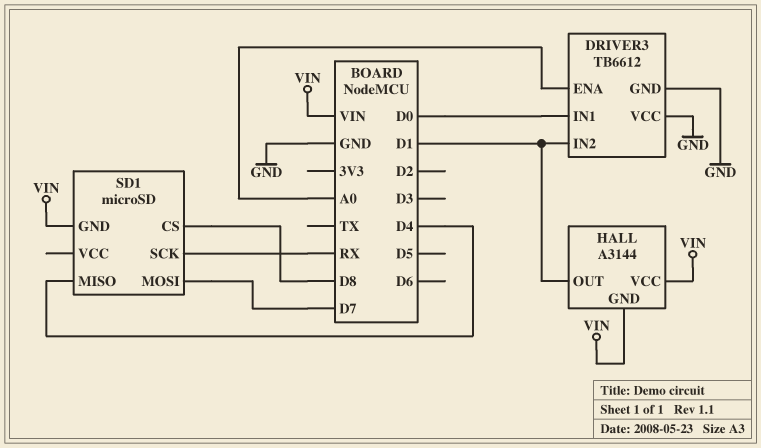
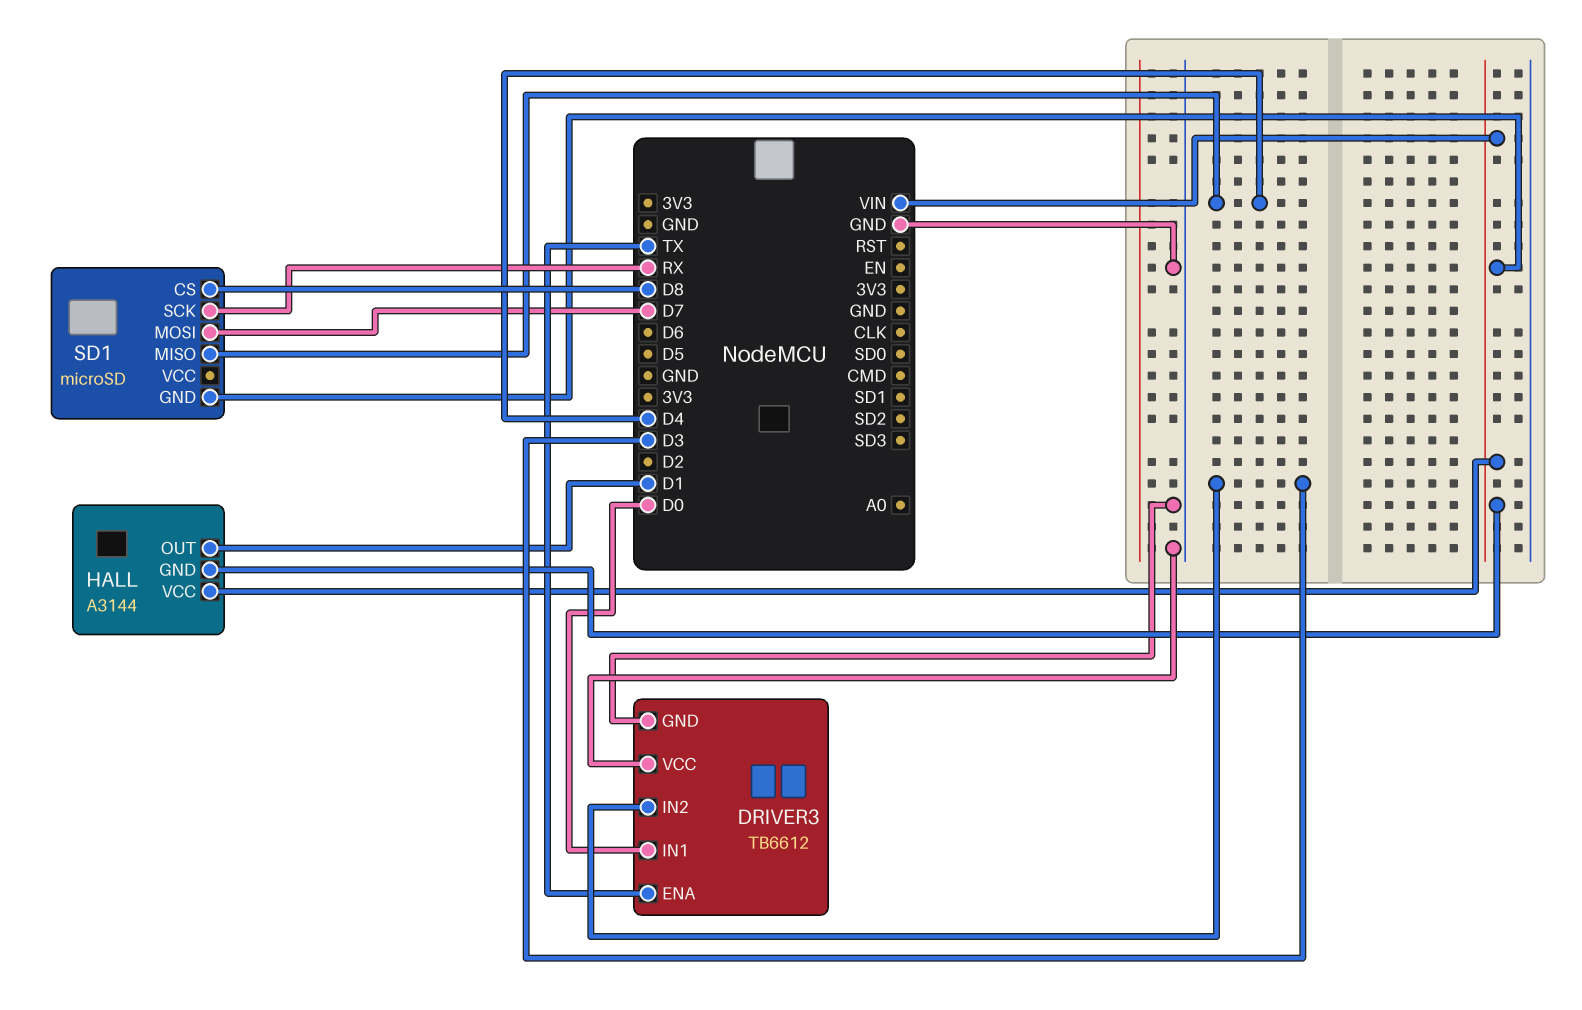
DRIVER3 pin ENA: A0 -> TX
DRIVER3 pin IN2: D1 -> D3

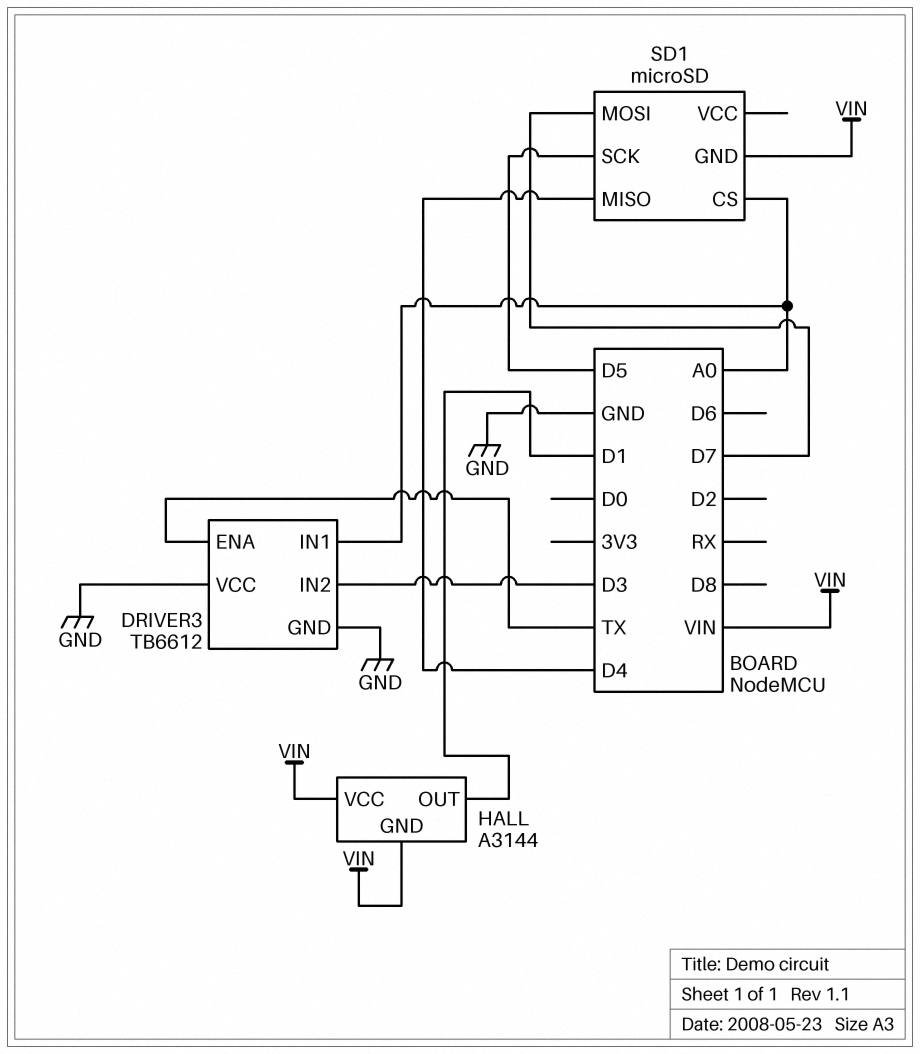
DRIVER3 pin IN1: D0 -> A0
SD1 pin CS: D8 -> A0
SD1 pin SCK: RX -> D5

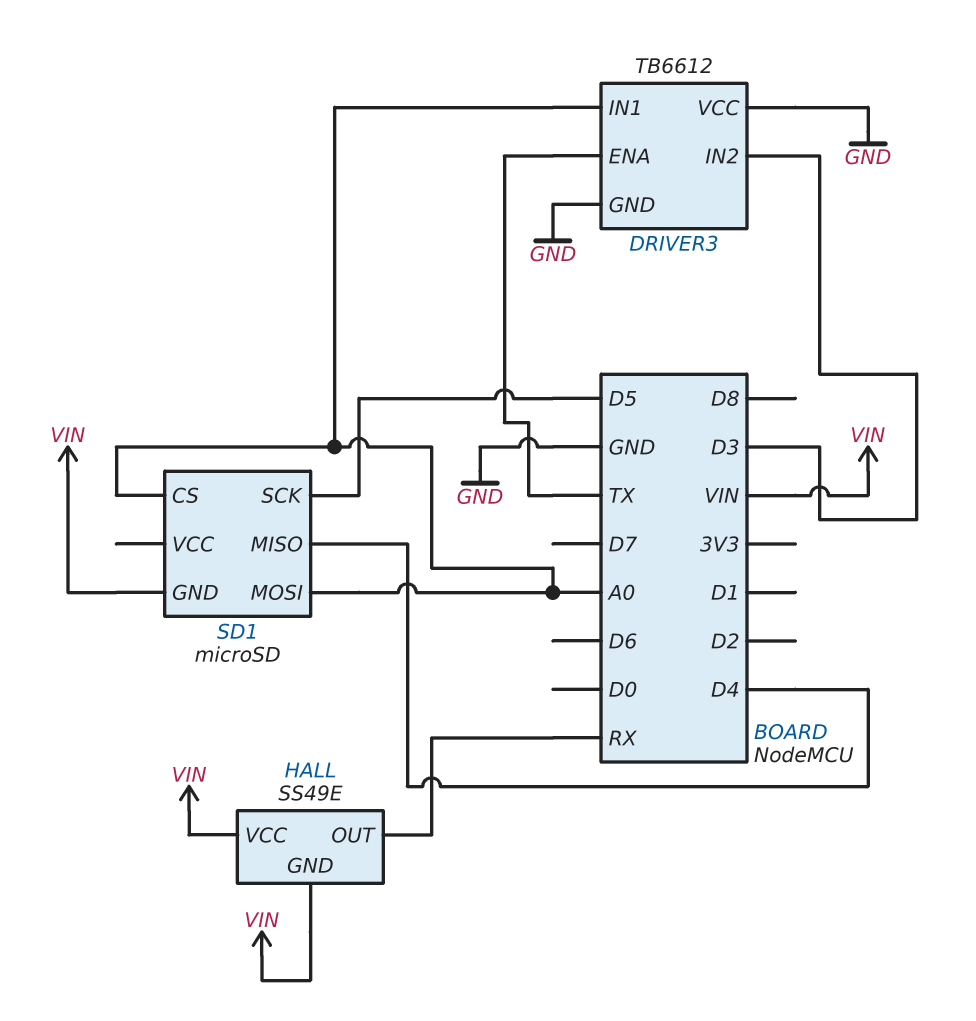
HALL: A3144 -> SS49E
HALL pin OUT: D1 -> RX
SD1 pin MOSI: D7 -> A0

